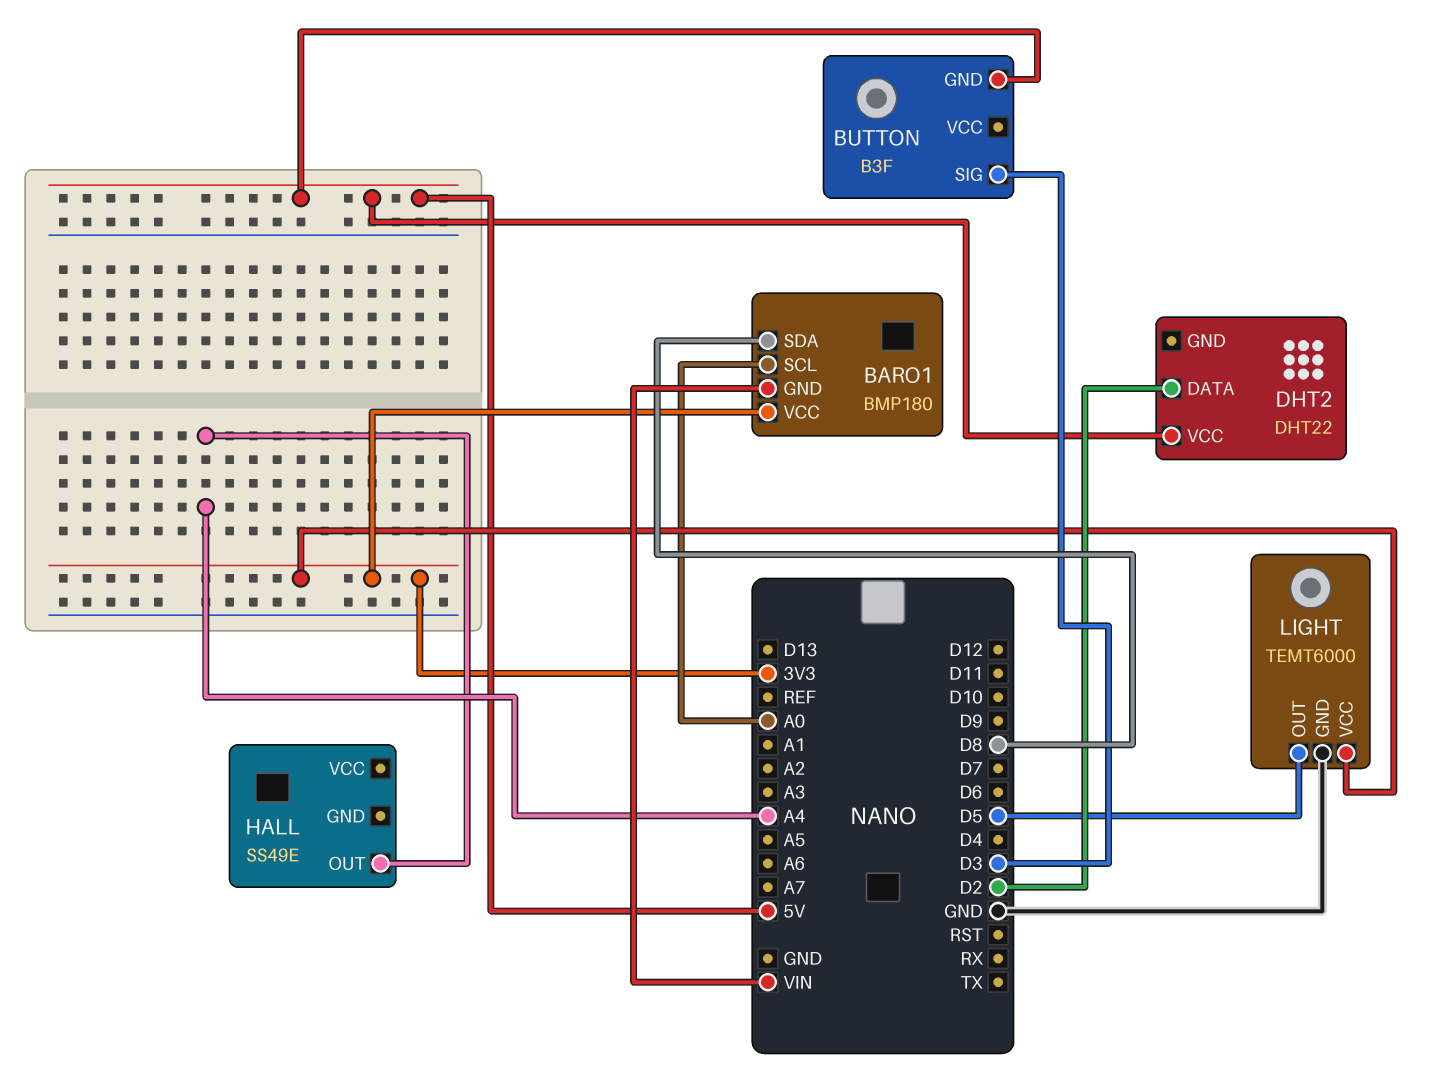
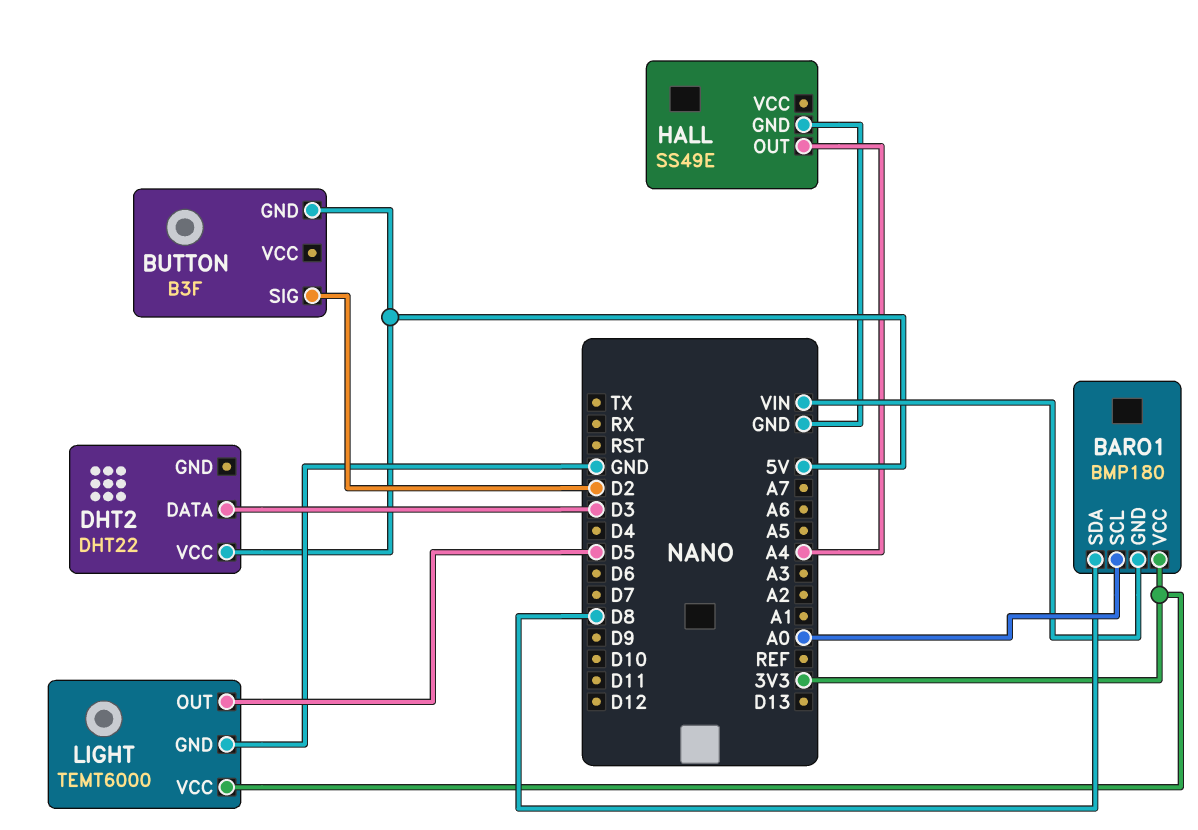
BUTTON pin SIG: D3 -> D2
DHT2 pin DATA: D2 -> D3
HALL pin GND: none -> GND

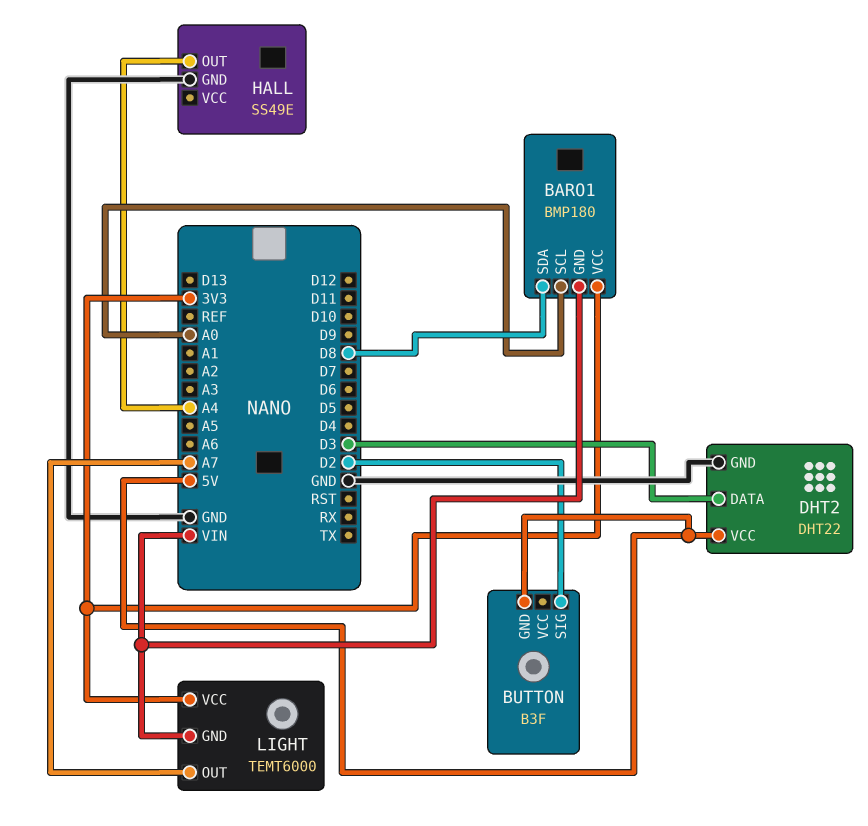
DHT2 pin GND: none -> GND
LIGHT pin GND: GND -> VIN
LIGHT pin OUT: D5 -> A7

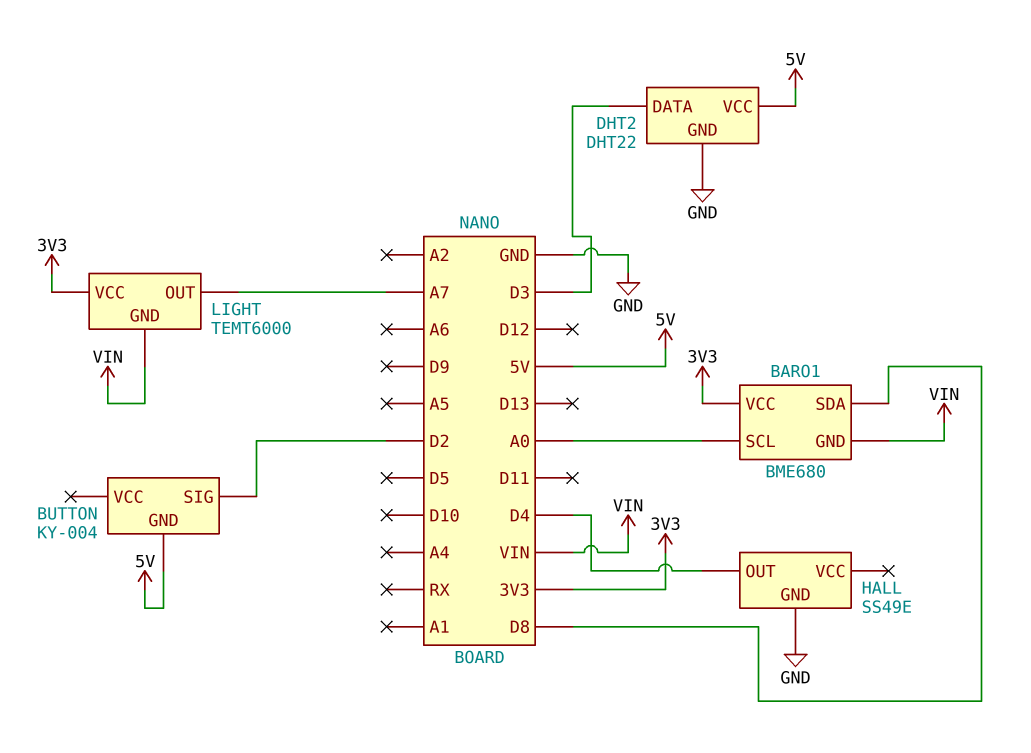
BARO1: BMP180 -> BME680
BUTTON: B3F -> KY-004
HALL pin OUT: A4 -> D4

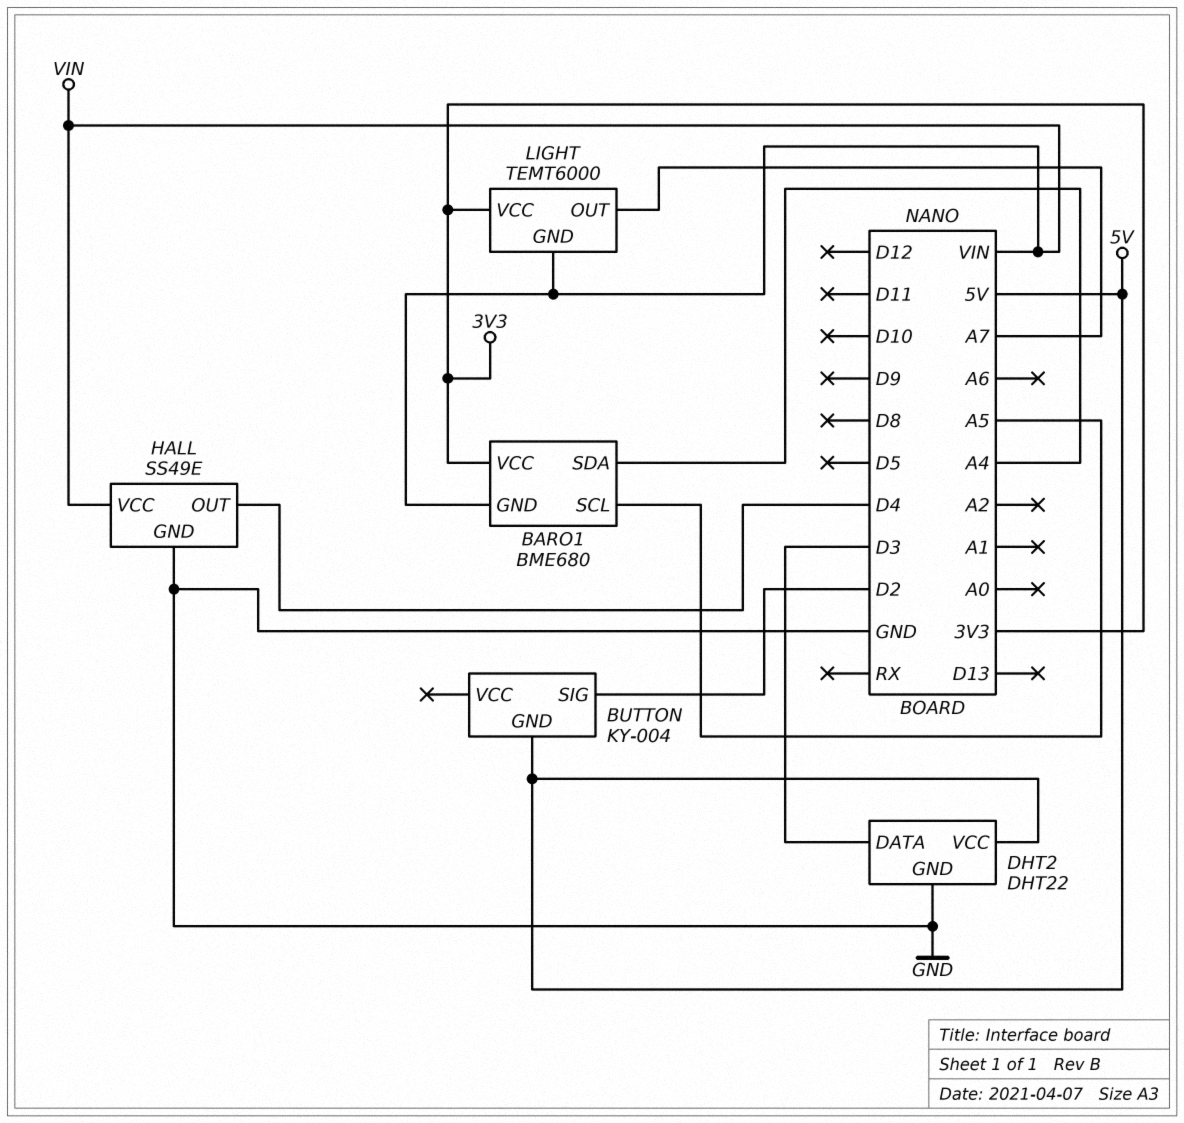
BARO1 pin SCL: A0 -> A5
BARO1 pin SDA: D8 -> A4
HALL pin VCC: none -> VIN

